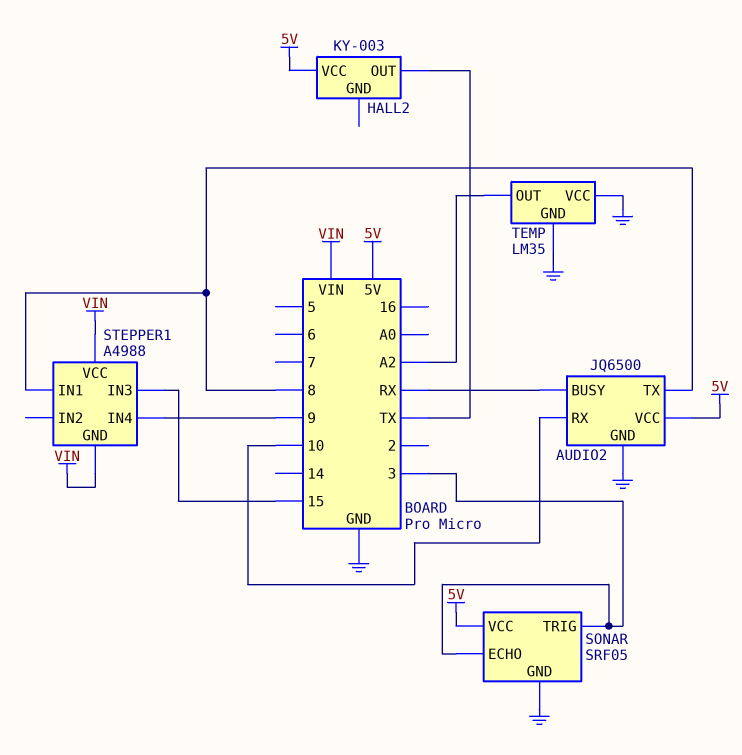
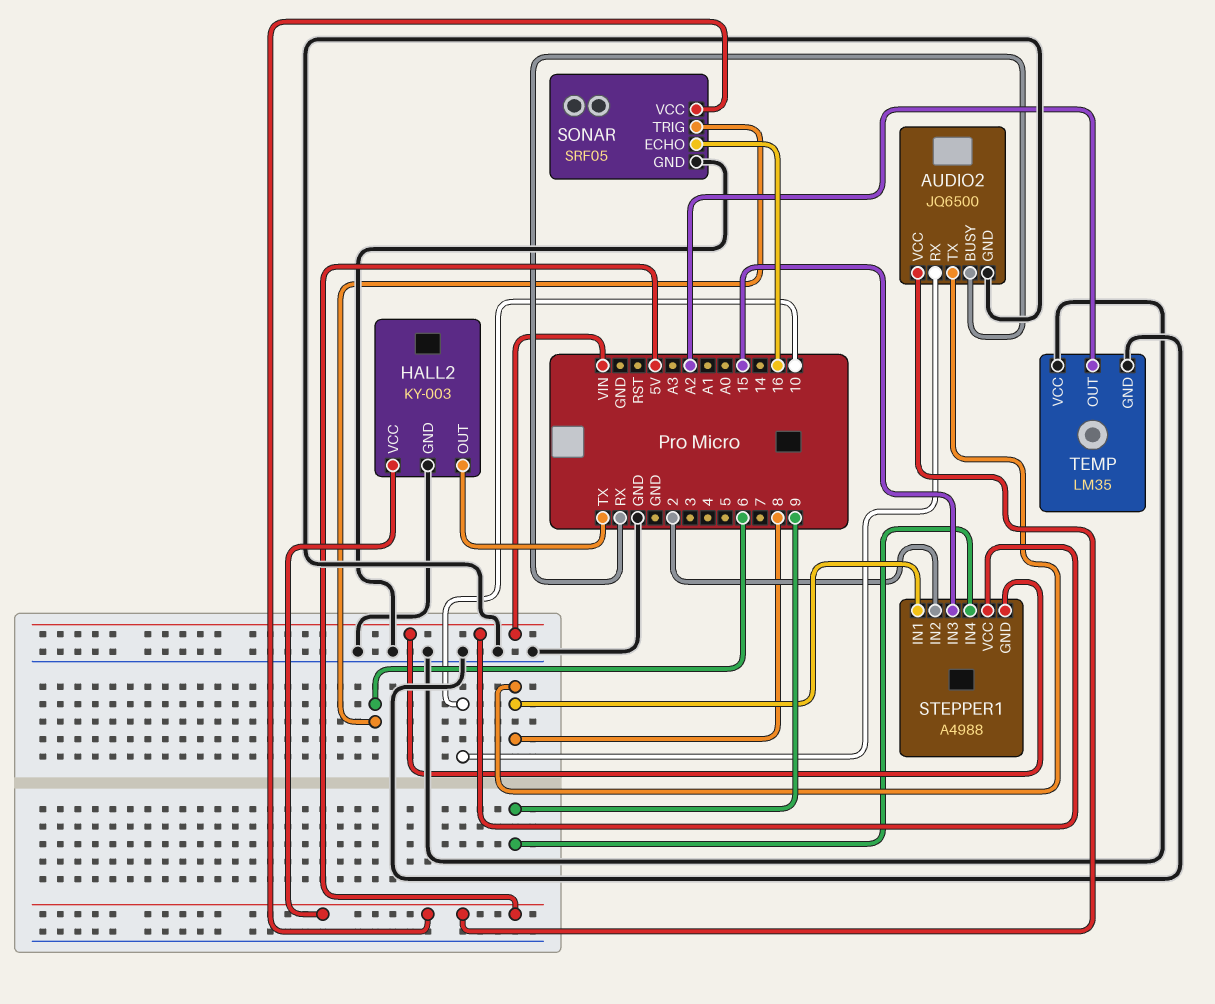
HALL2 pin GND: none -> GND
SONAR pin ECHO: 3 -> 16
SONAR pin TRIG: 3 -> 6
STEPPER1 pin IN2: none -> 2

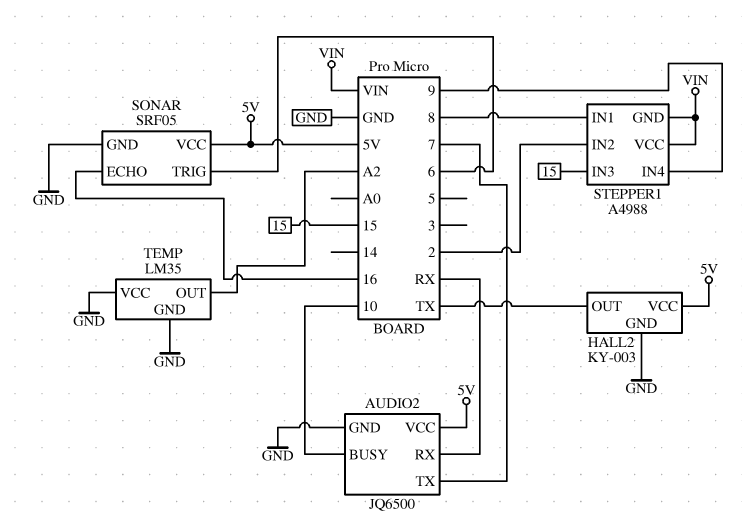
AUDIO2 pin BUSY: RX -> 10
AUDIO2 pin RX: 10 -> RX
AUDIO2 pin TX: 8 -> 7

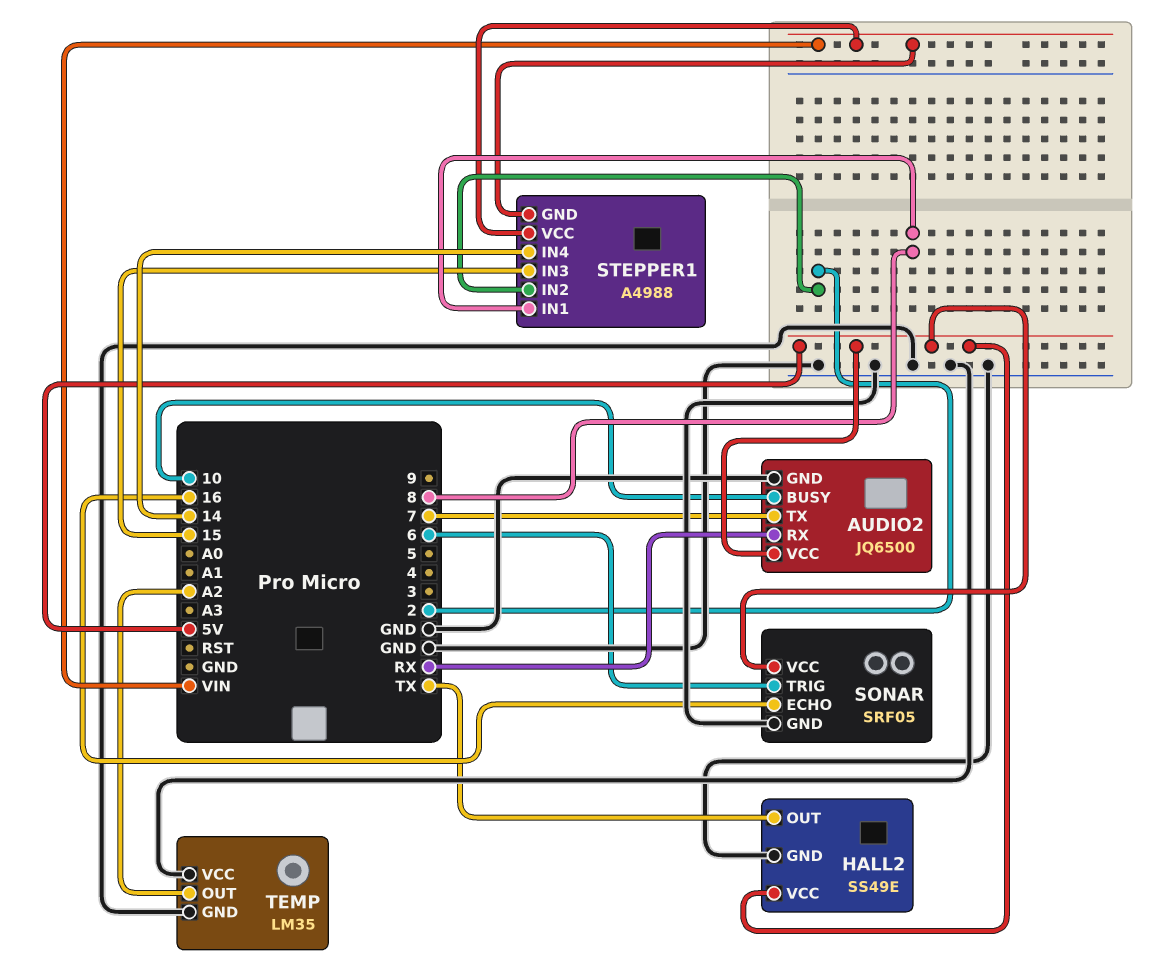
HALL2: KY-003 -> SS49E
STEPPER1 pin IN4: 9 -> 14

